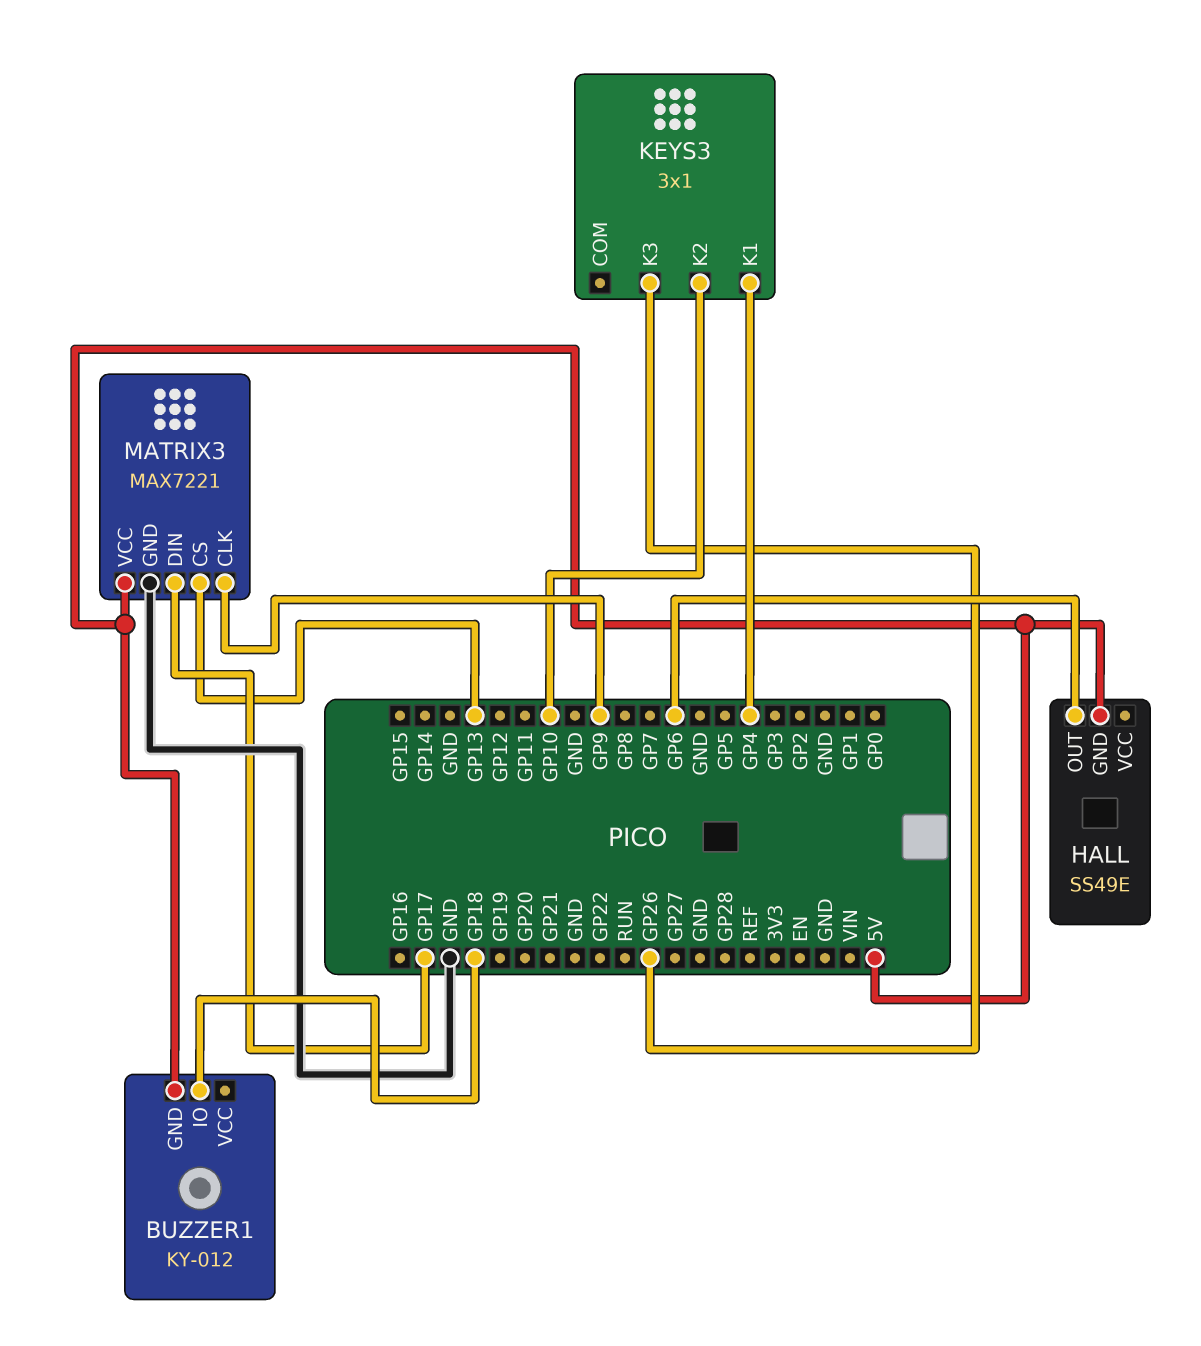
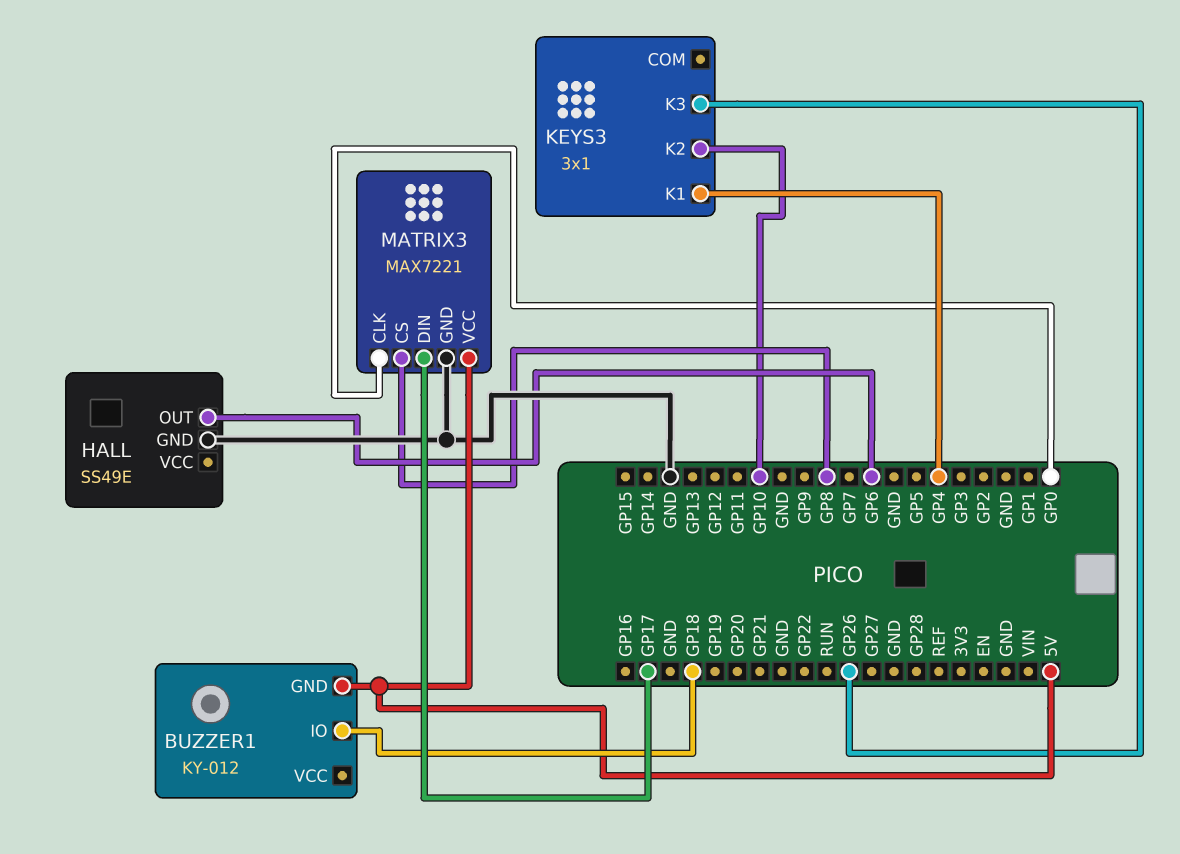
HALL pin GND: 5V -> GND
MATRIX3 pin CLK: GP9 -> GP0
MATRIX3 pin CS: GP13 -> GP8

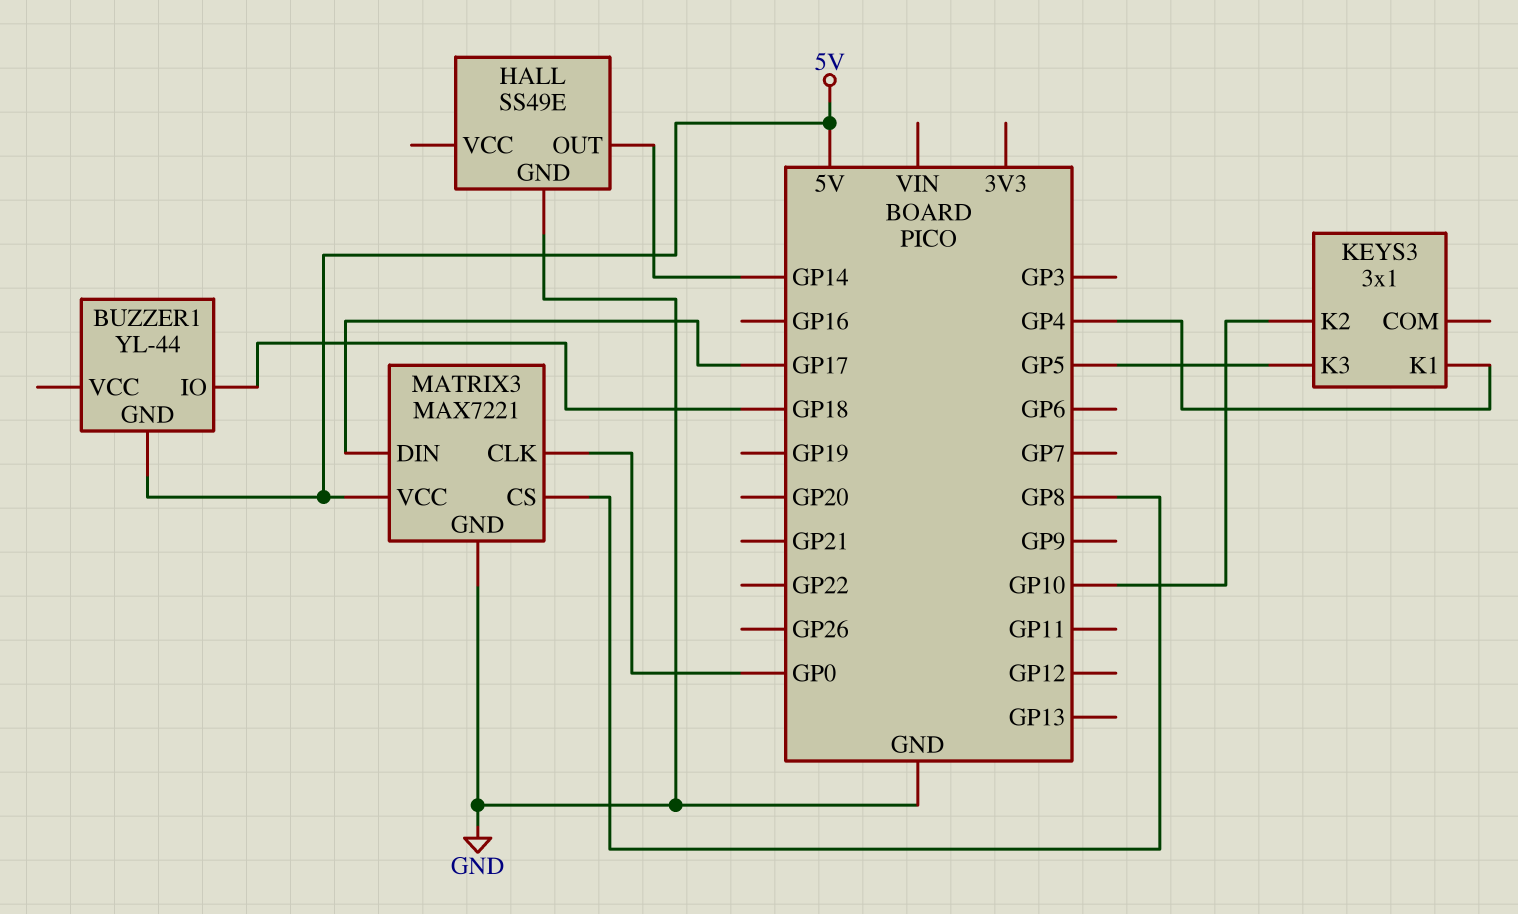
BUZZER1: KY-012 -> YL-44
HALL pin OUT: GP6 -> GP14
KEYS3 pin K3: GP26 -> GP5

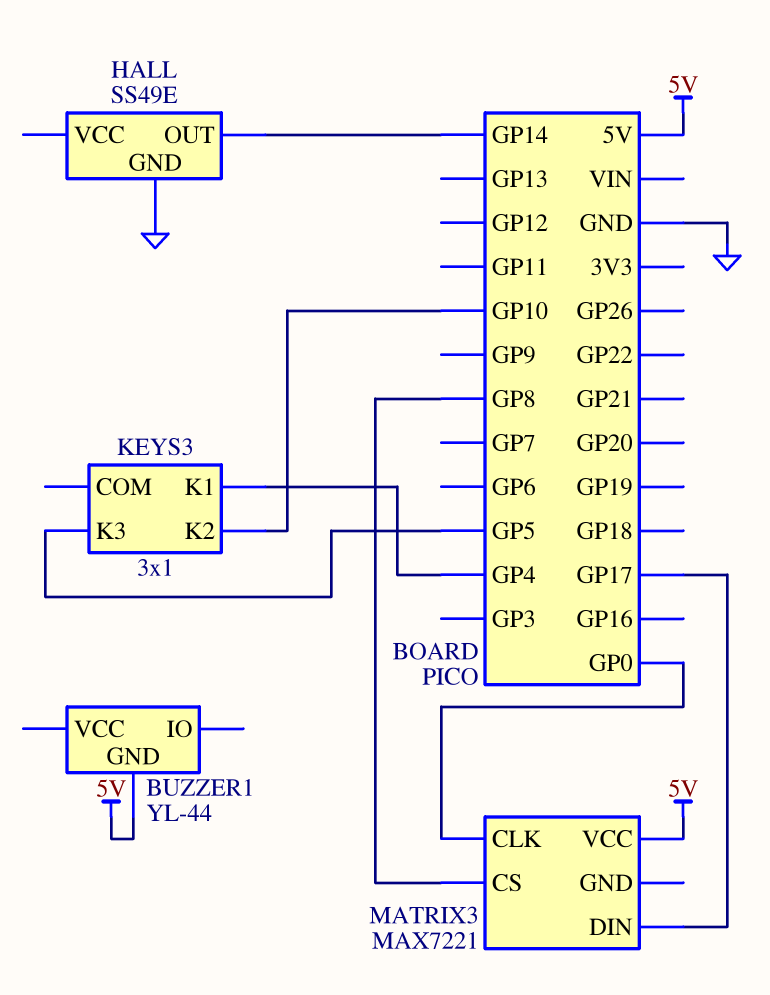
BUZZER1 pin IO: GP18 -> none
MATRIX3 pin GND: GND -> none

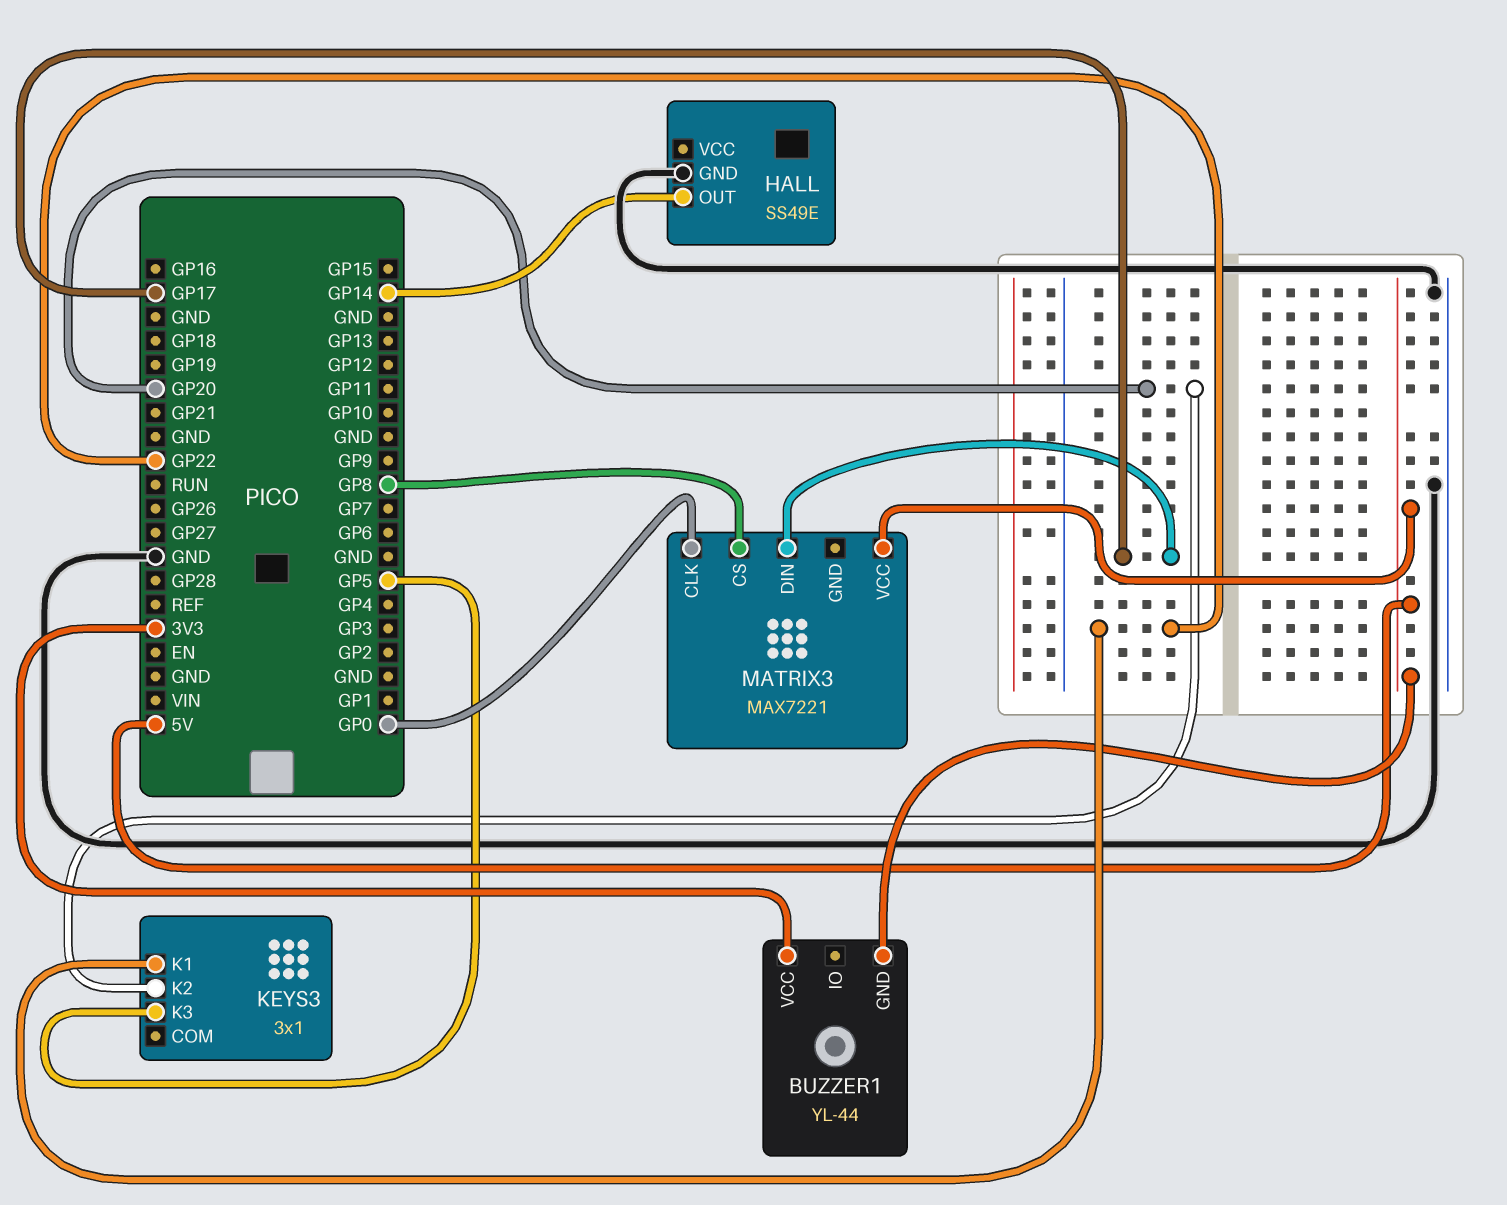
BUZZER1 pin VCC: none -> 3V3
KEYS3 pin K1: GP4 -> GP22
KEYS3 pin K2: GP10 -> GP20

